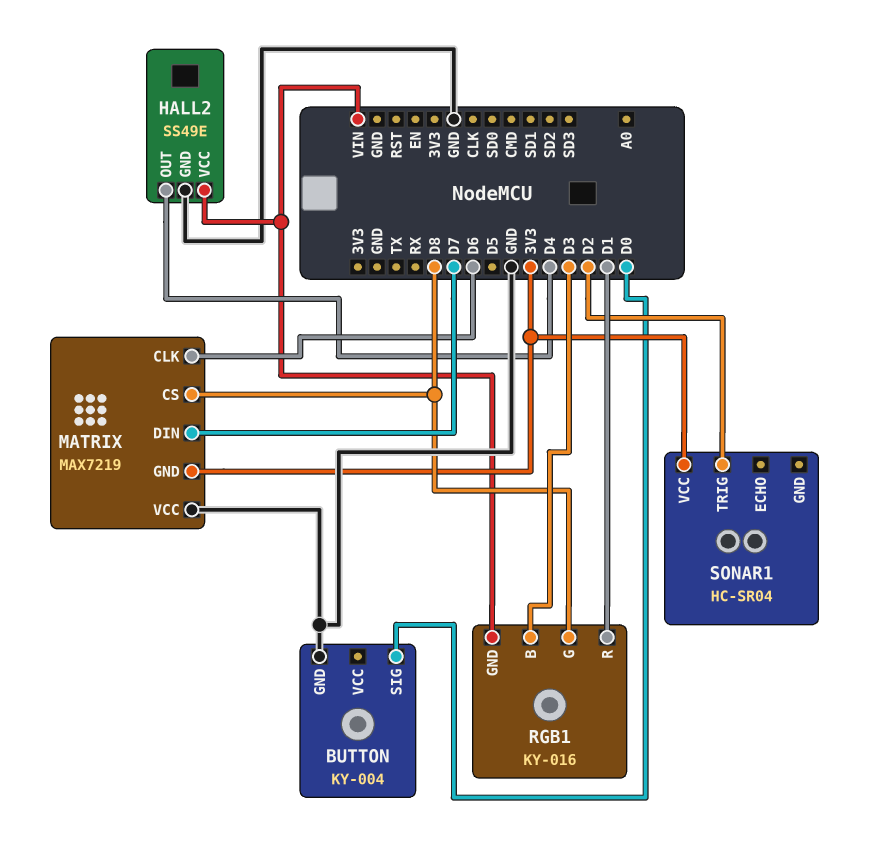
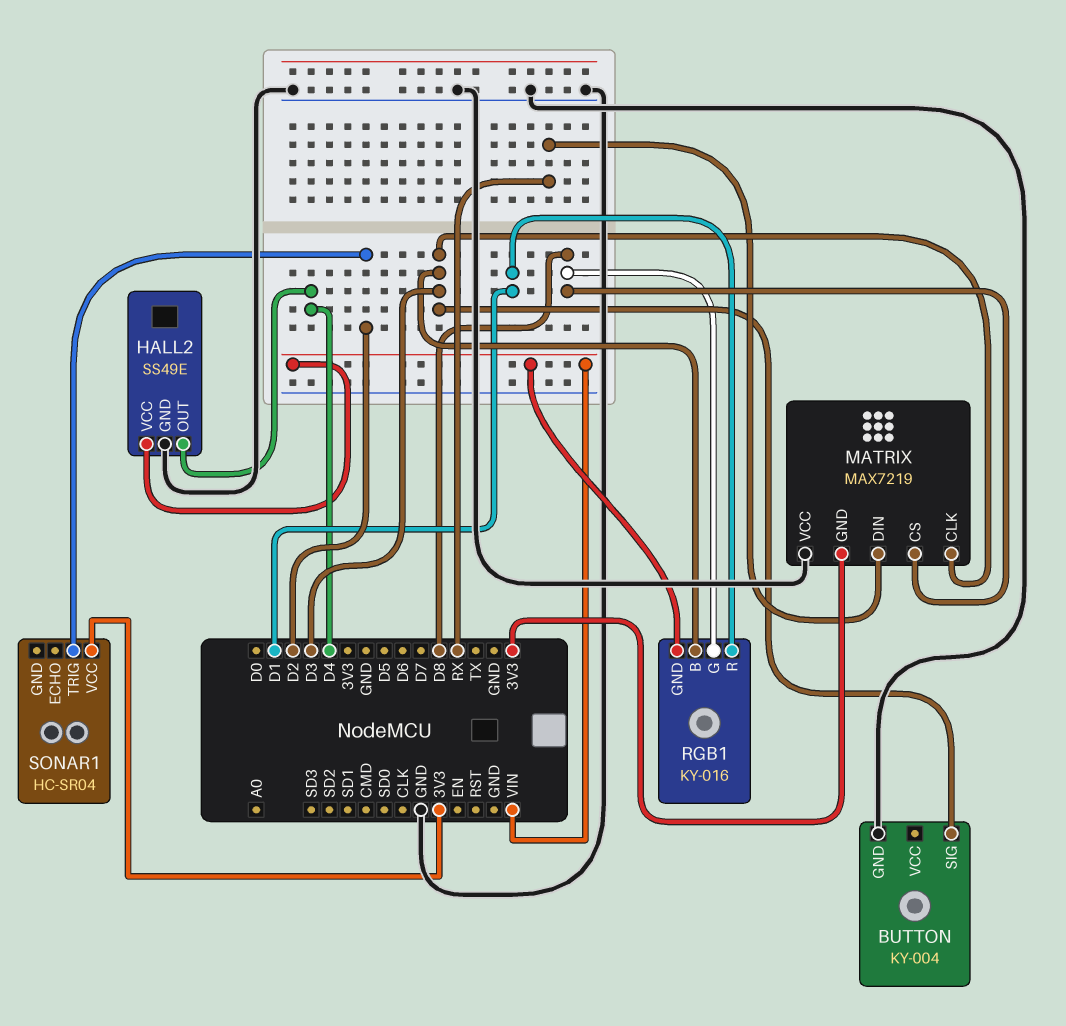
BUTTON pin SIG: D0 -> D3
MATRIX pin CLK: D6 -> D3
MATRIX pin DIN: D7 -> RX

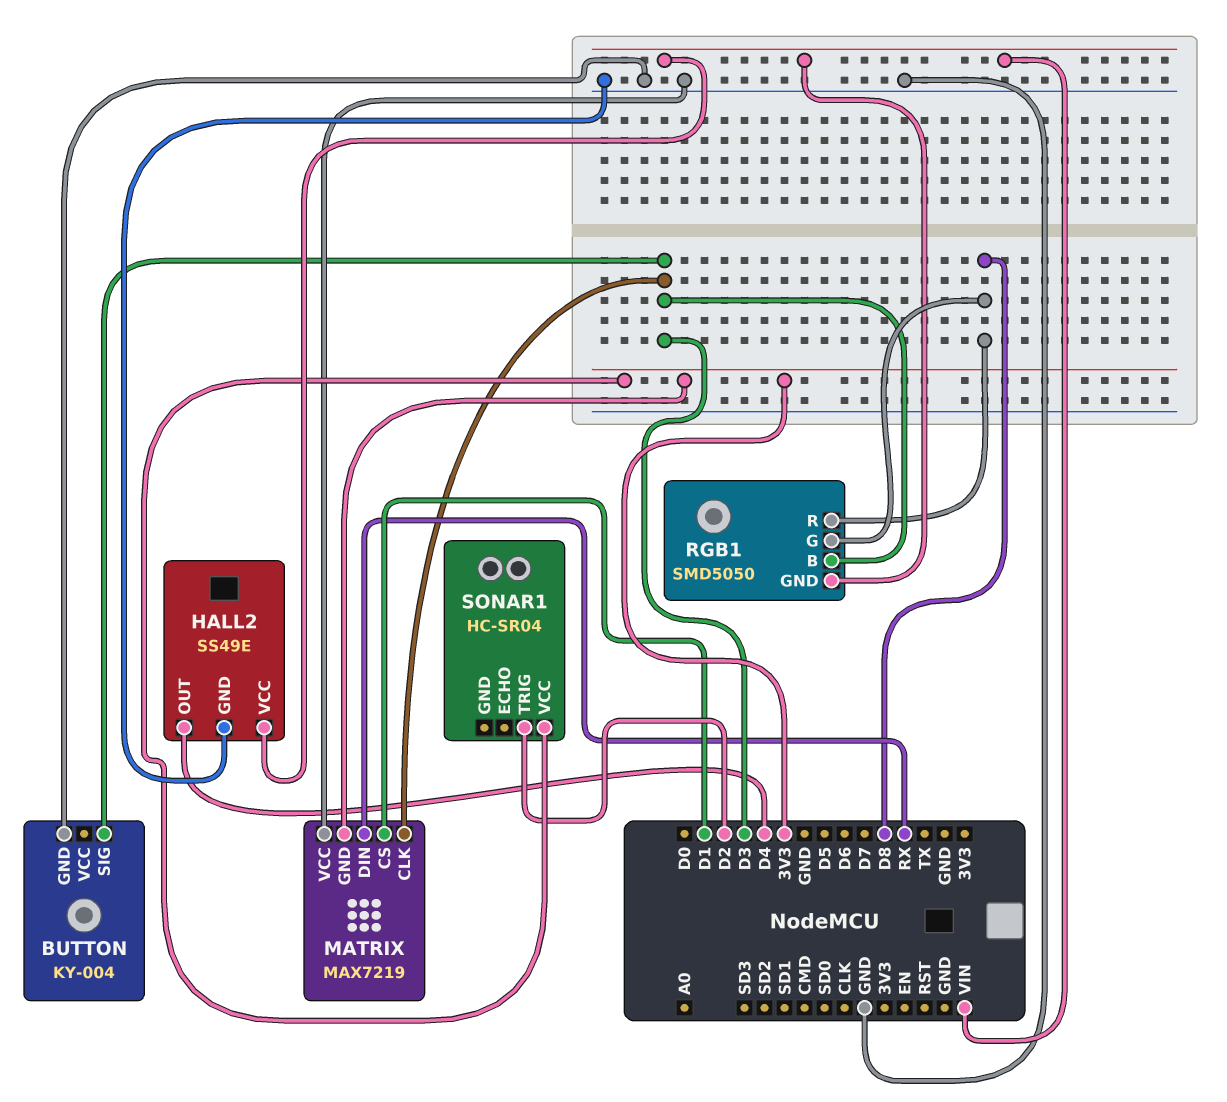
MATRIX pin CS: D8 -> D1
RGB1: KY-016 -> SMD5050
RGB1 pin R: D1 -> D8

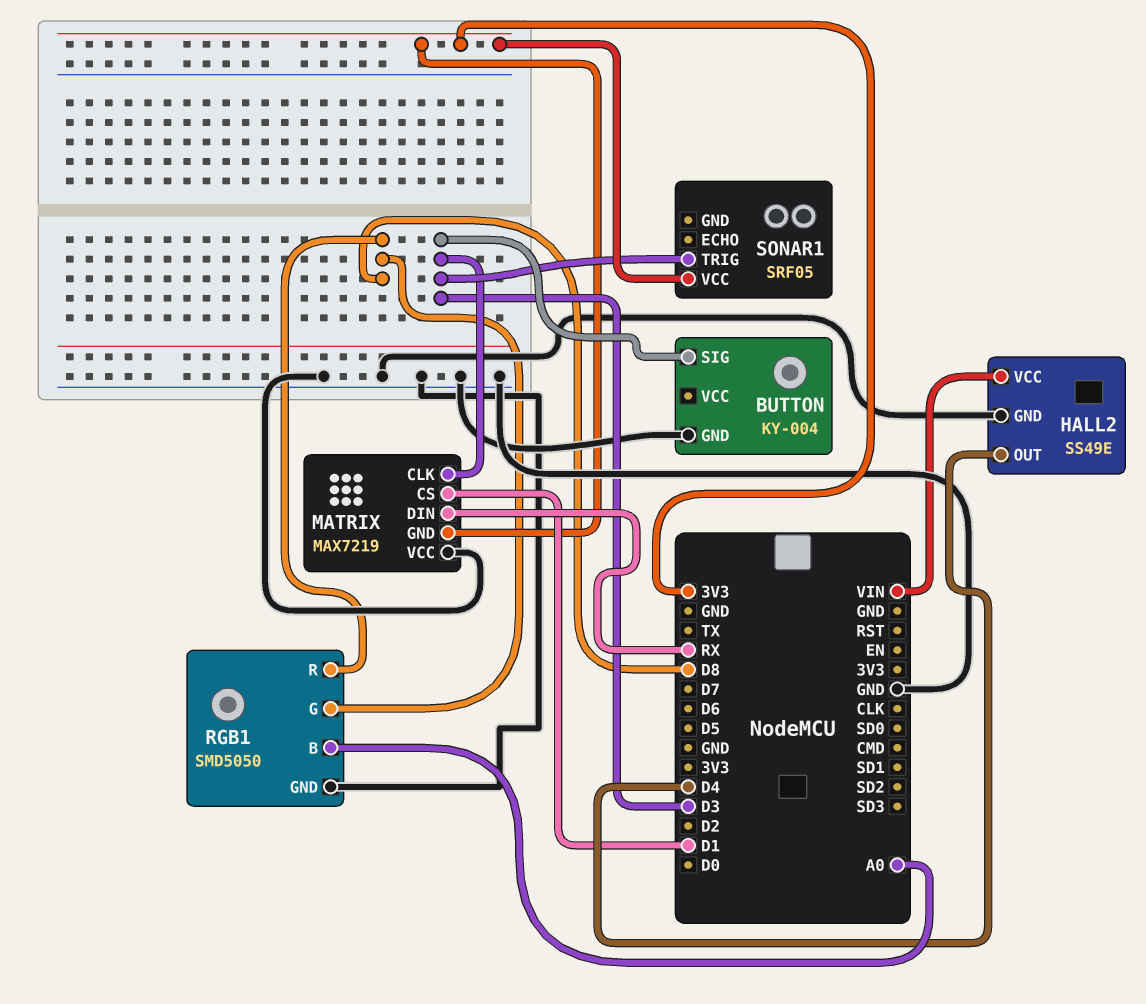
RGB1 pin B: D3 -> A0
RGB1 pin GND: VIN -> GND
SONAR1: HC-SR04 -> SRF05
SONAR1 pin TRIG: D2 -> D3

